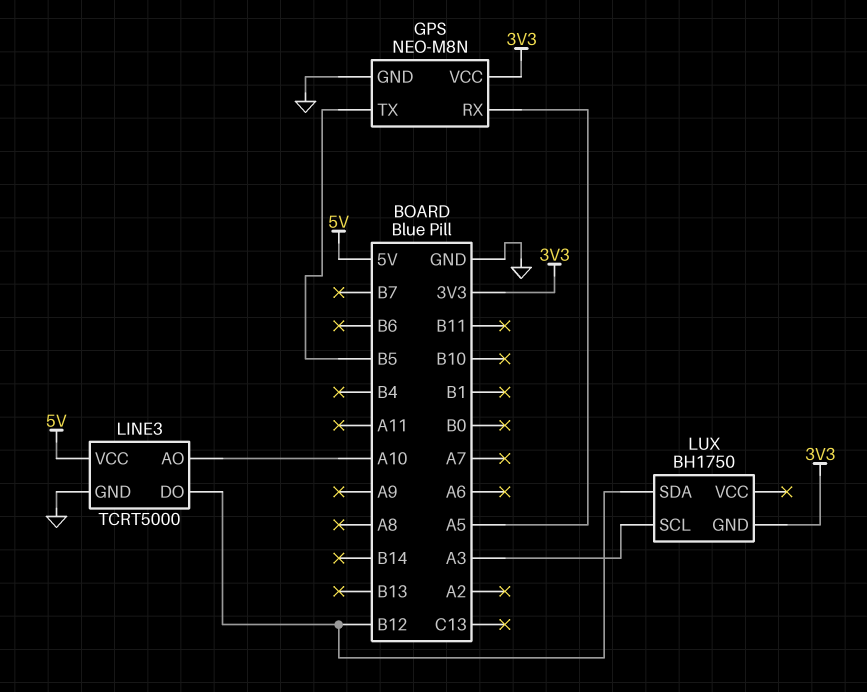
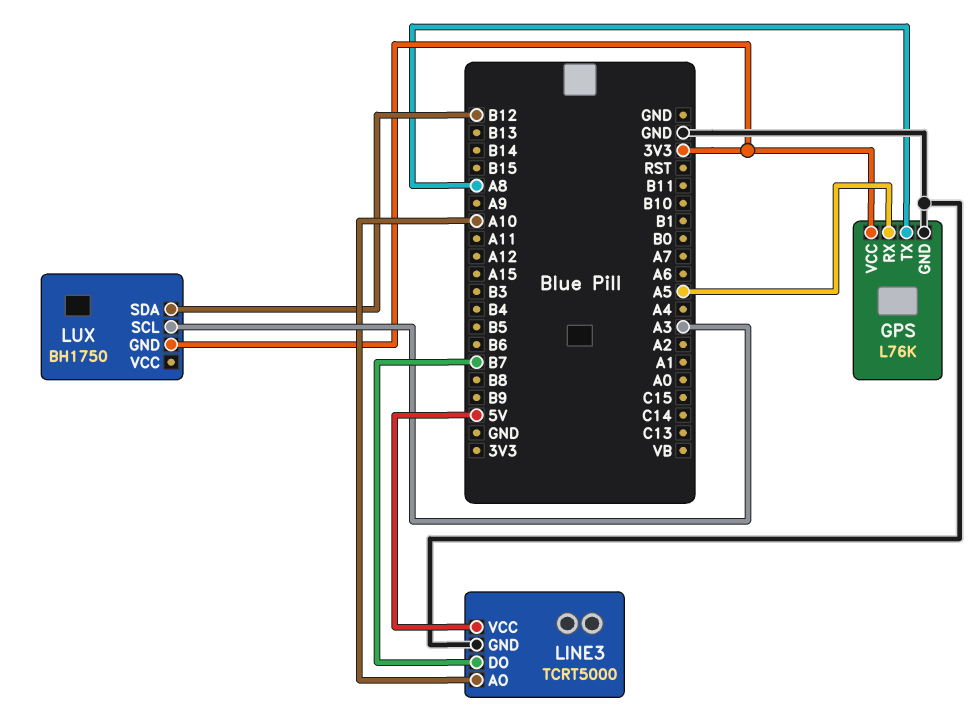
GPS: NEO-M8N -> L76K
GPS pin TX: B5 -> A8
LINE3 pin DO: B12 -> B7

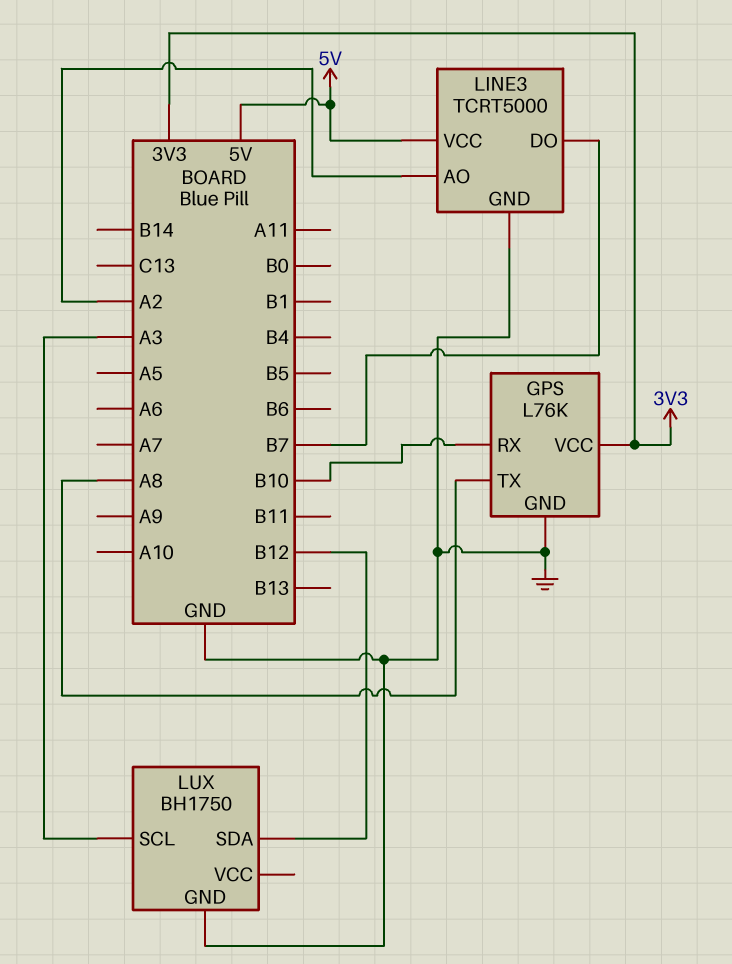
GPS pin RX: A5 -> B10
LINE3 pin AO: A10 -> A2
LUX pin GND: 3V3 -> GND

